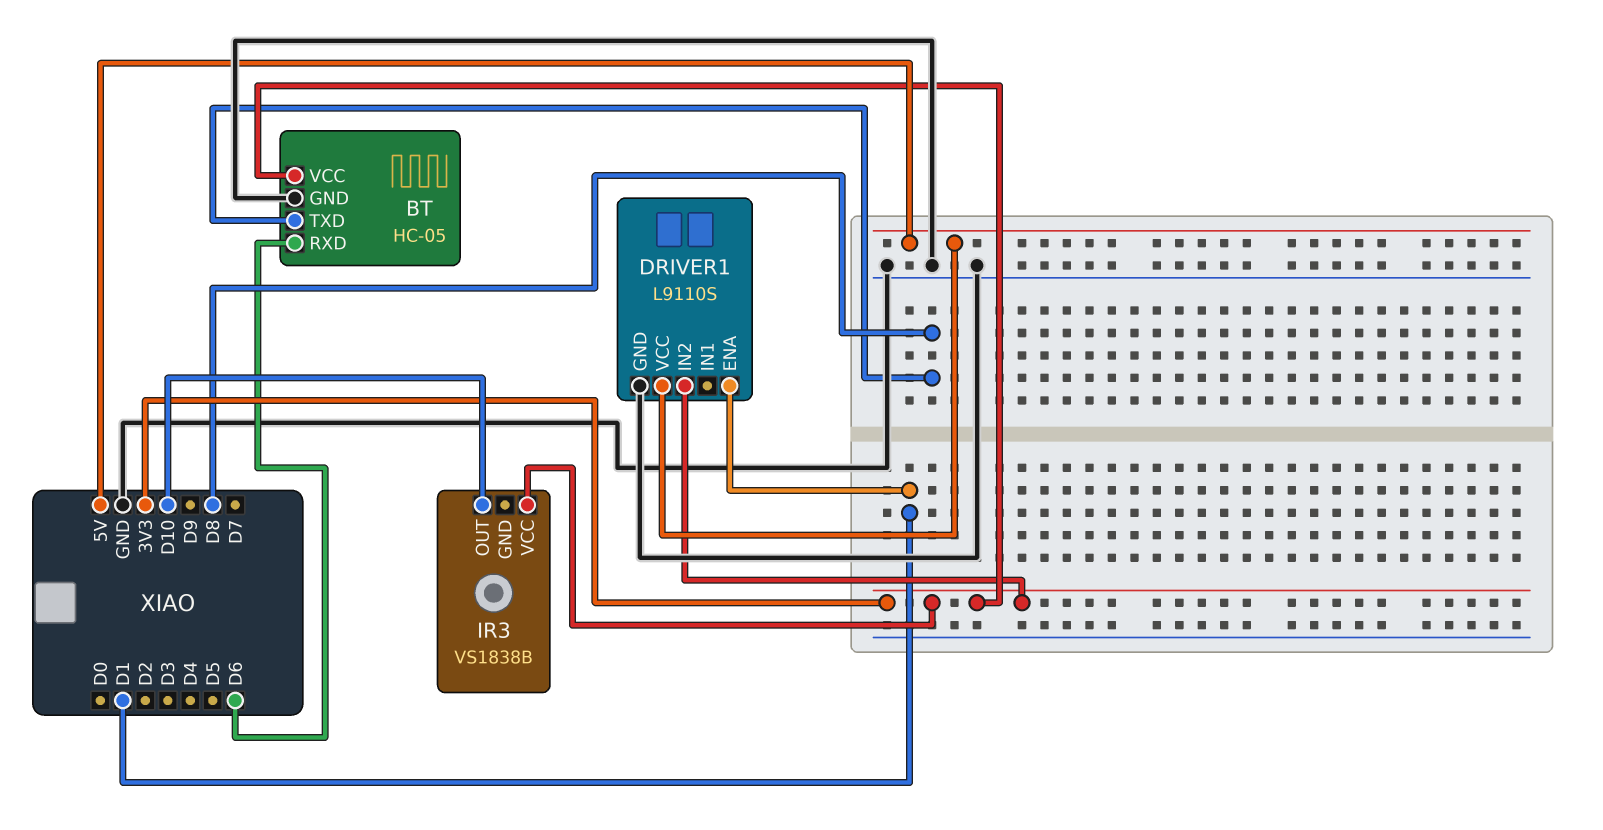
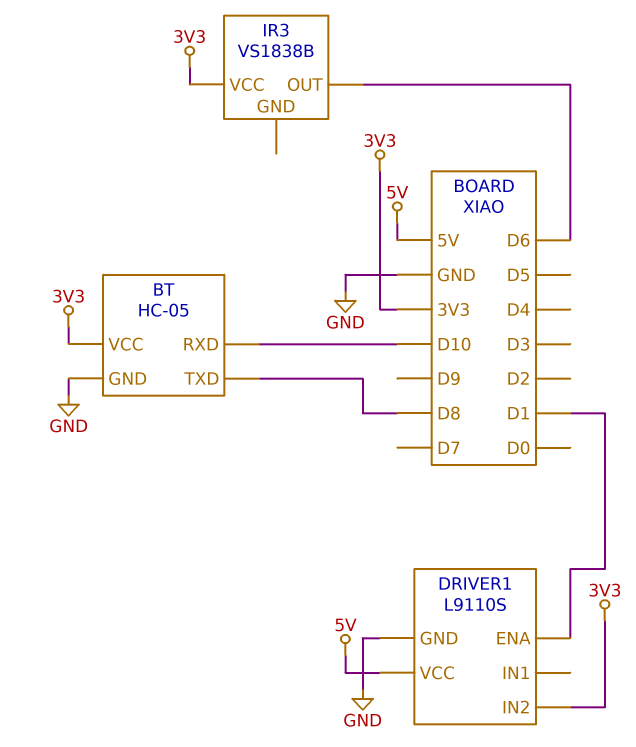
BT pin RXD: D6 -> D10
IR3 pin OUT: D10 -> D6

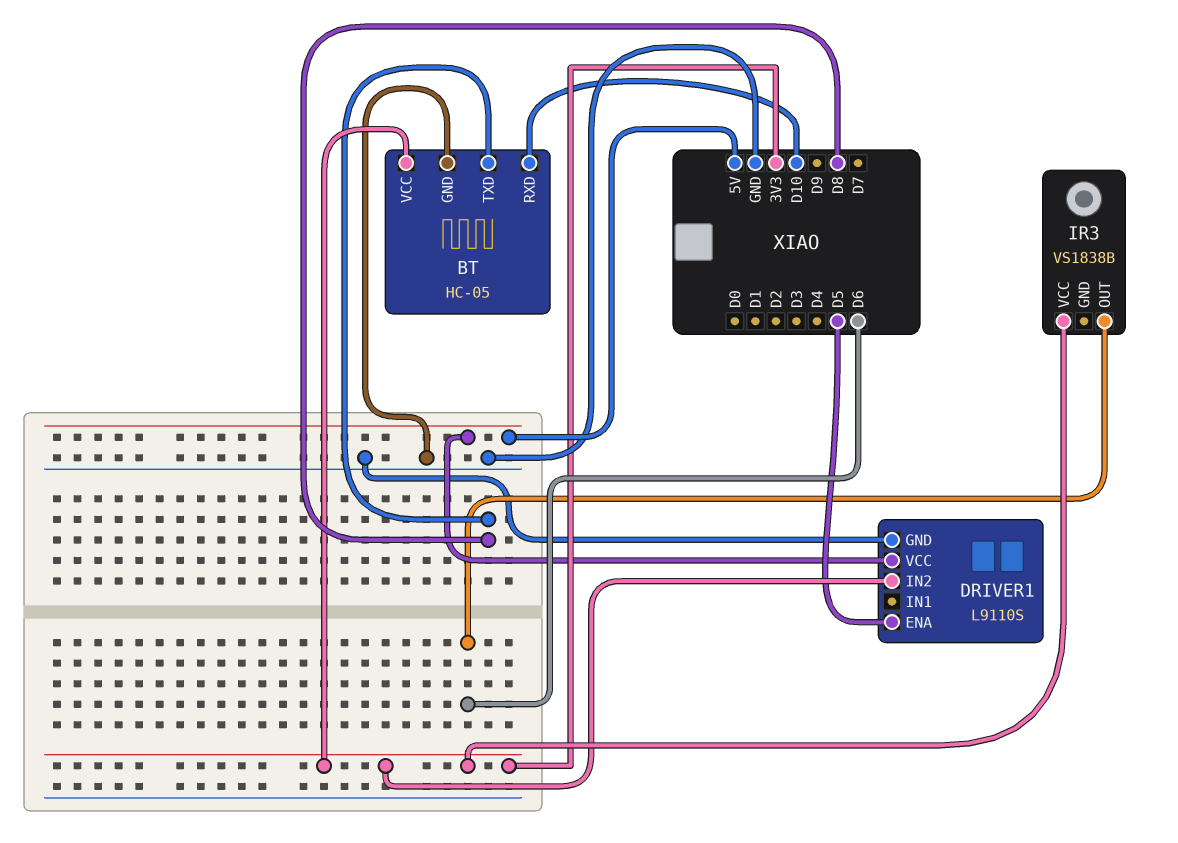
DRIVER1 pin ENA: D1 -> D5

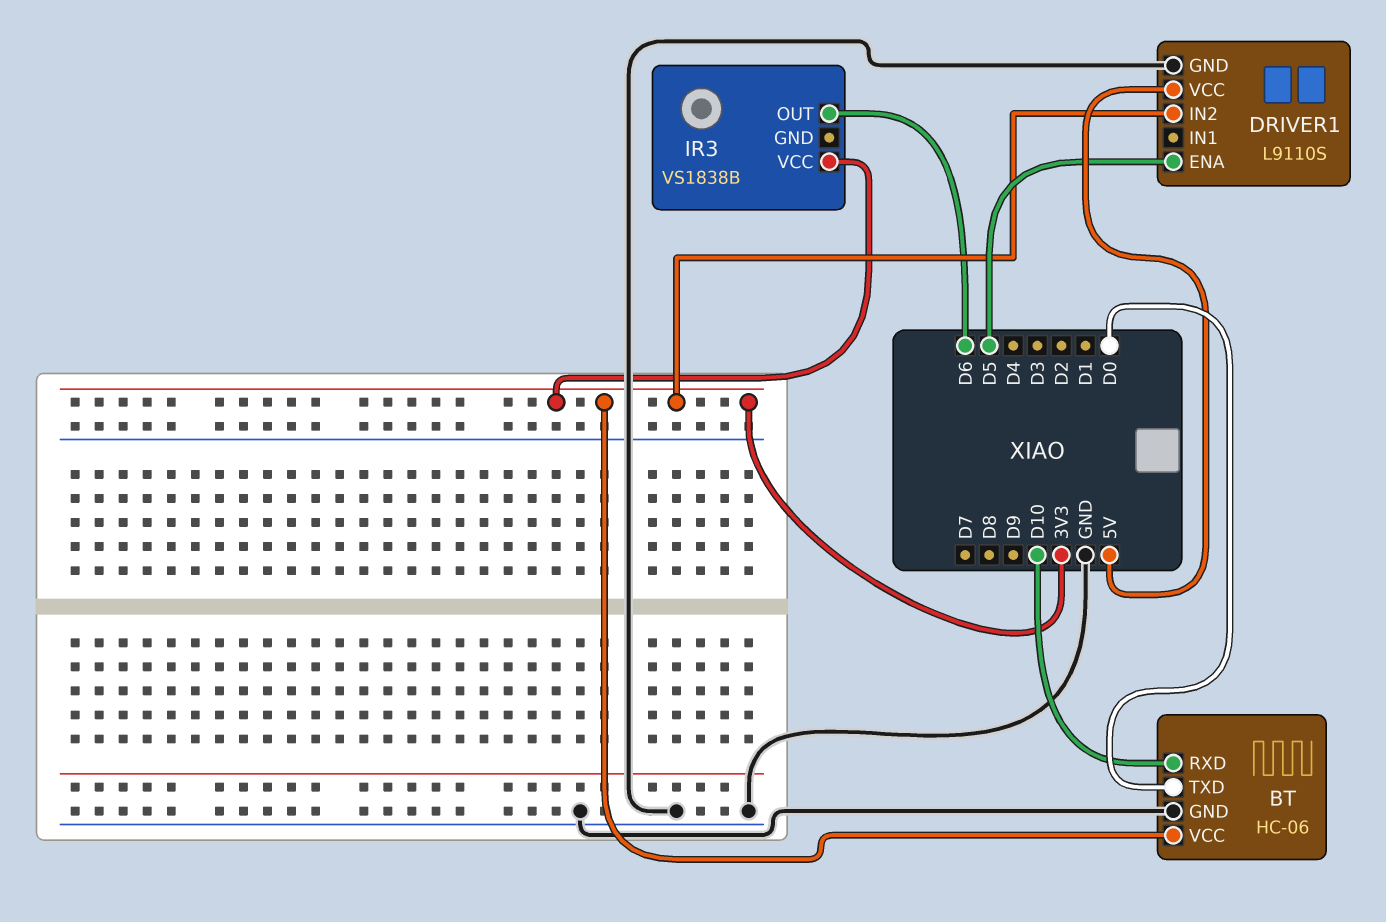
BT: HC-05 -> HC-06
BT pin TXD: D8 -> D0

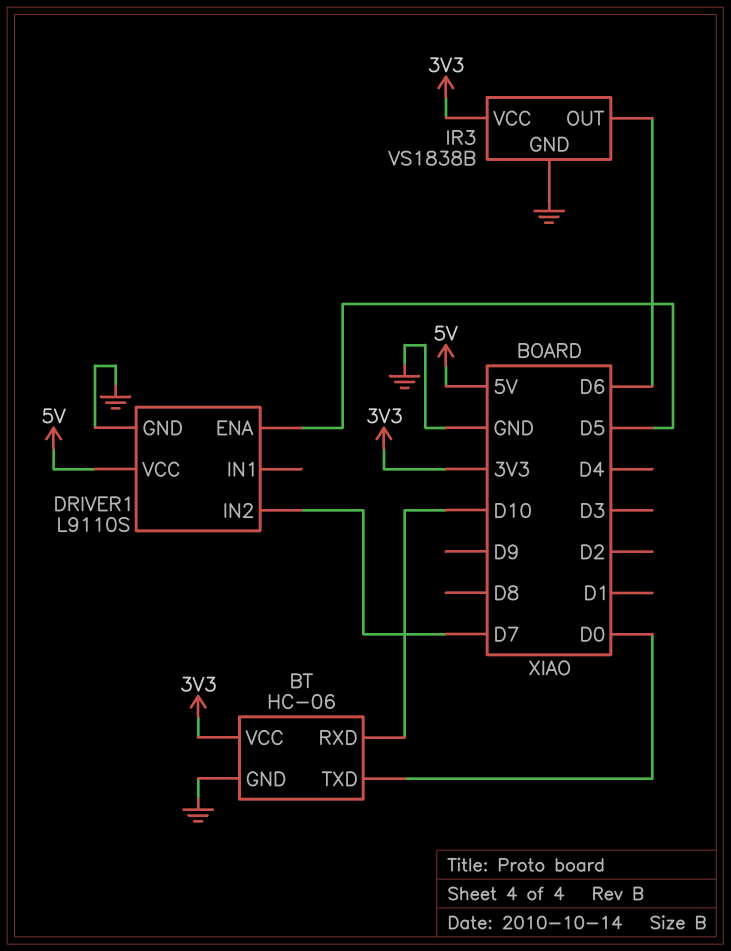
DRIVER1 pin IN2: 3V3 -> D7
IR3 pin GND: none -> GND

